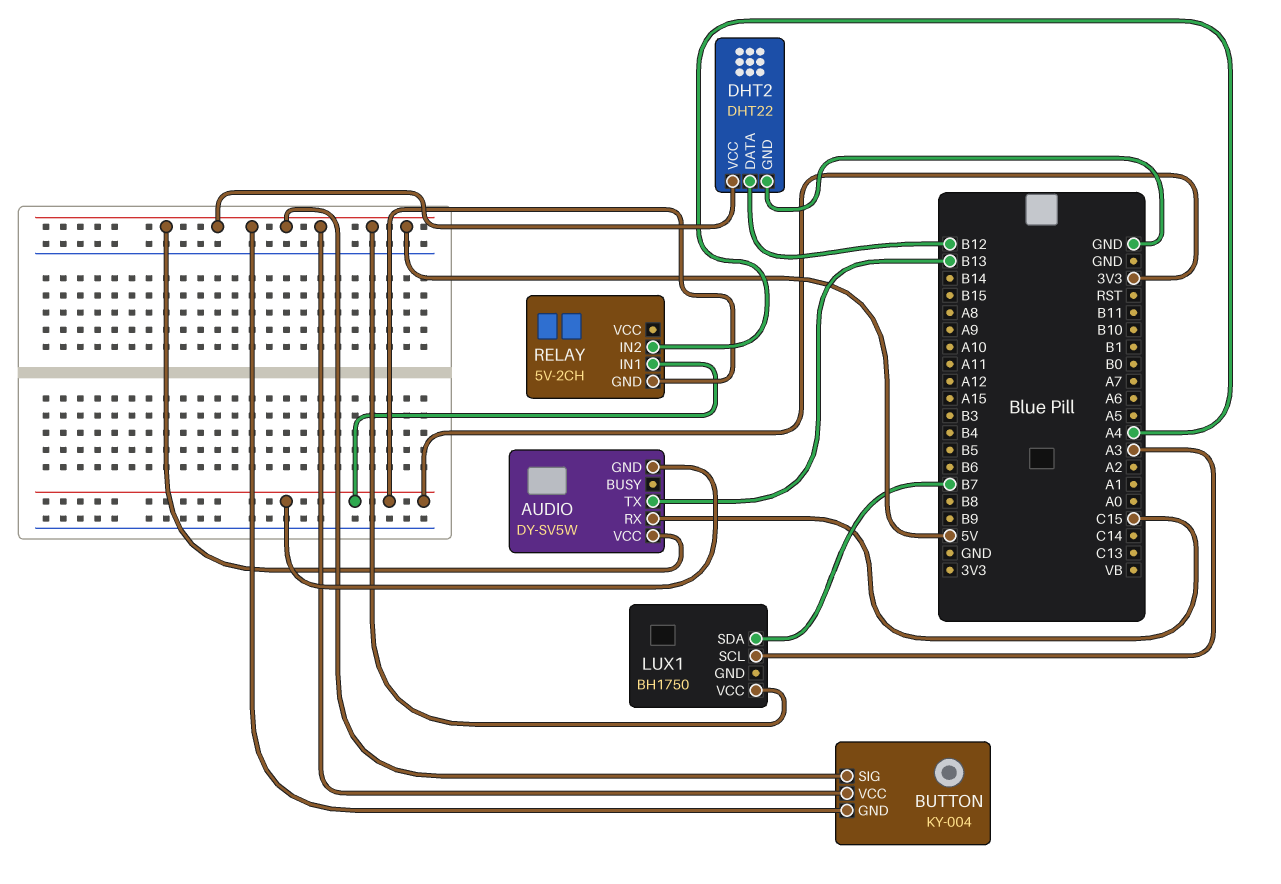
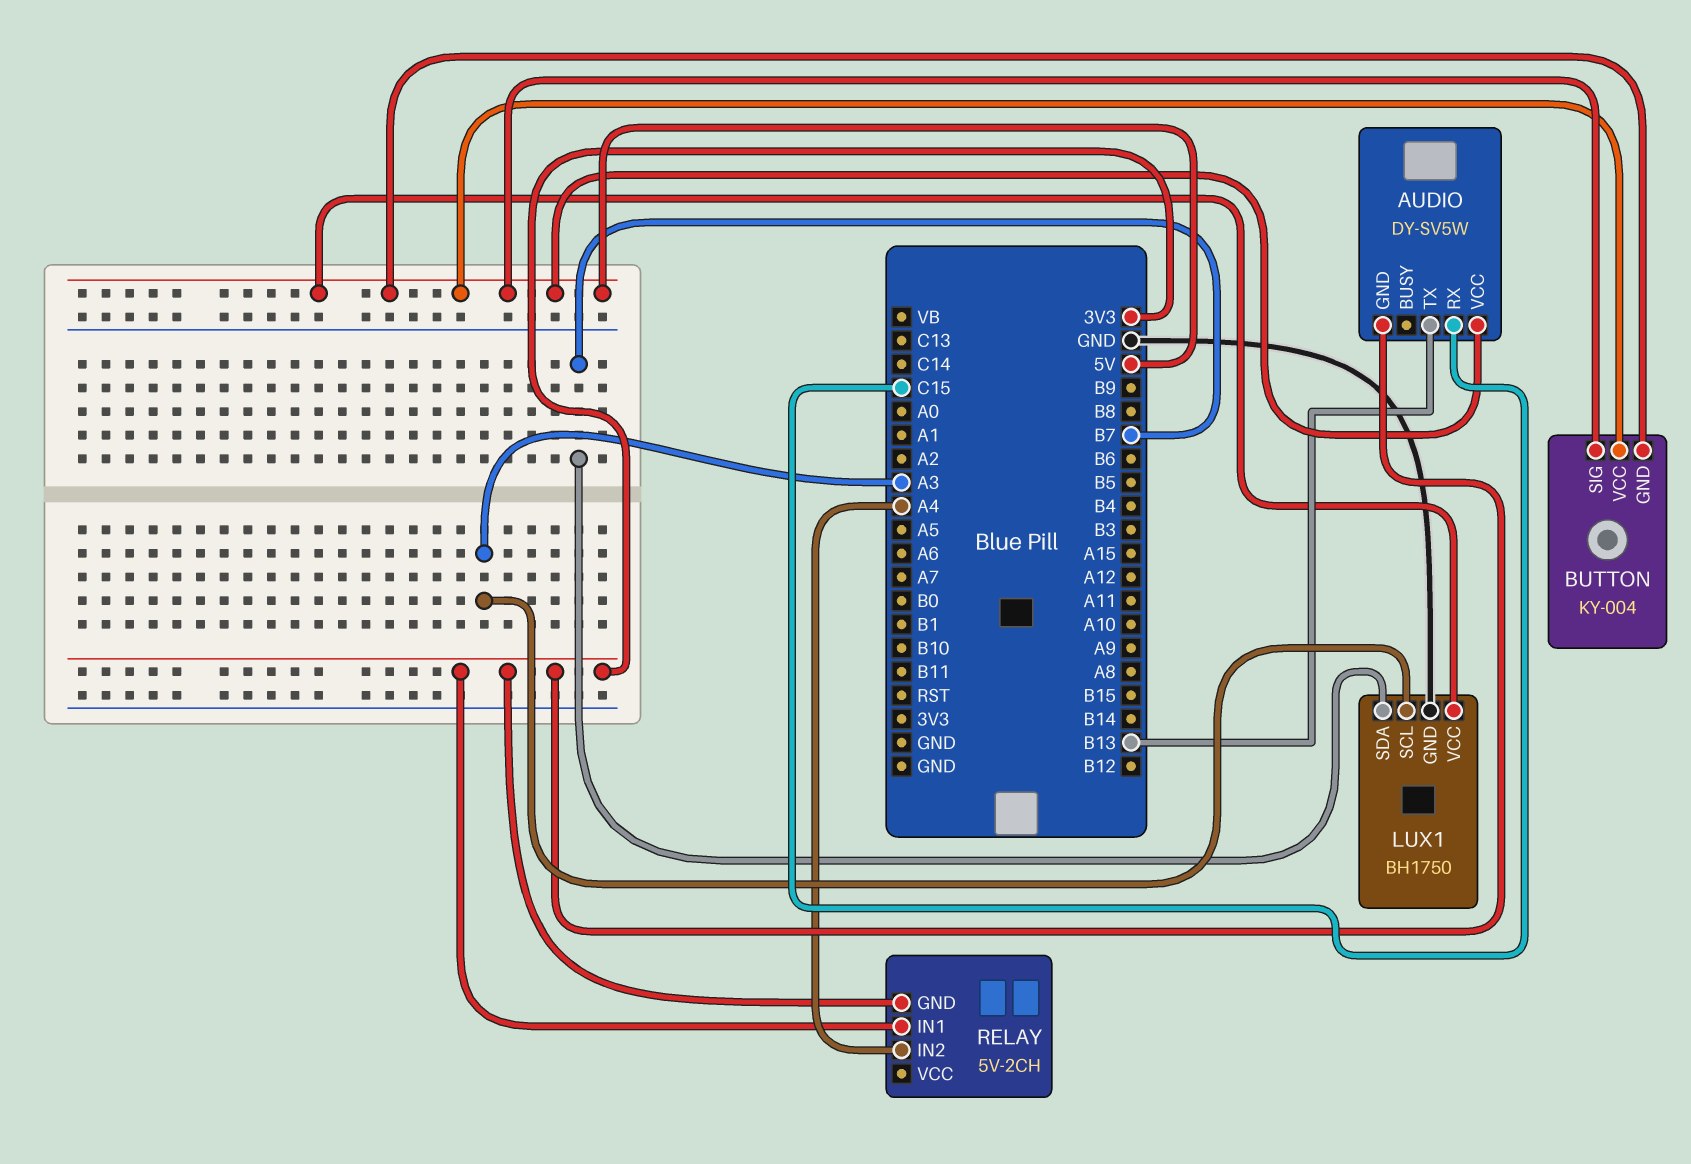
DHT2: DHT22 -> none
DHT2 pin DATA: B12 -> none
DHT2 pin GND: GND -> none
DHT2 pin VCC: 5V -> none
LUX1 pin GND: none -> GND

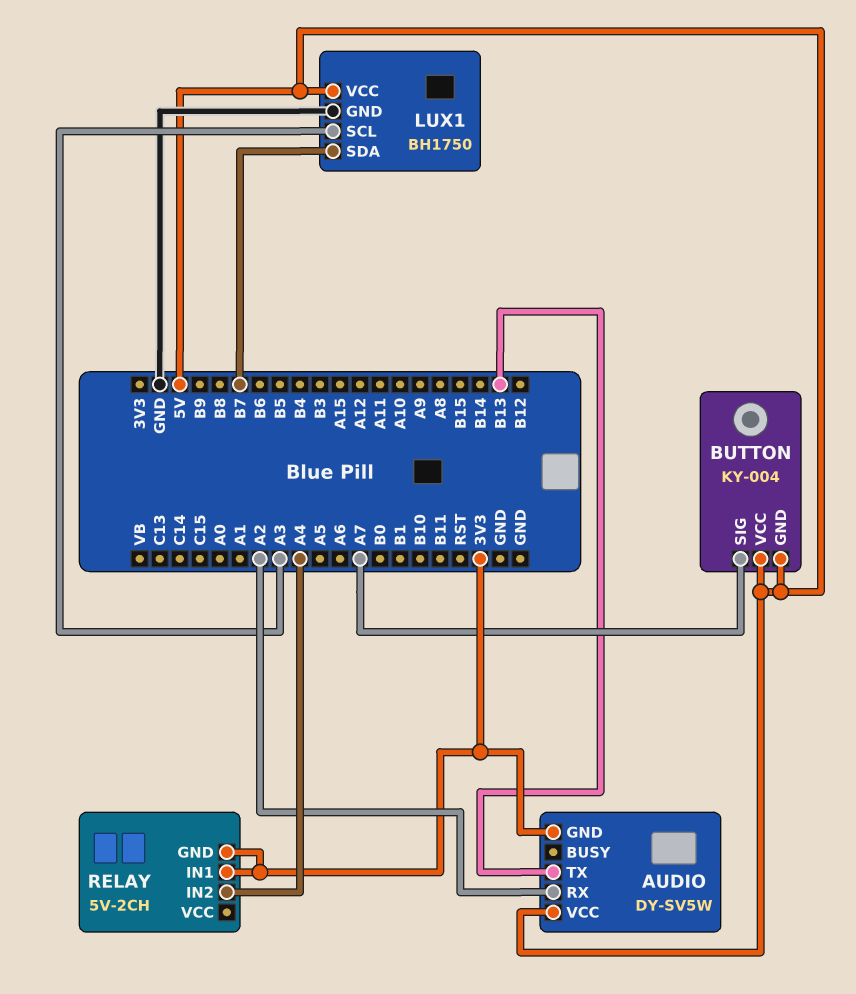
AUDIO pin RX: C15 -> A2
BUTTON pin SIG: 5V -> A7

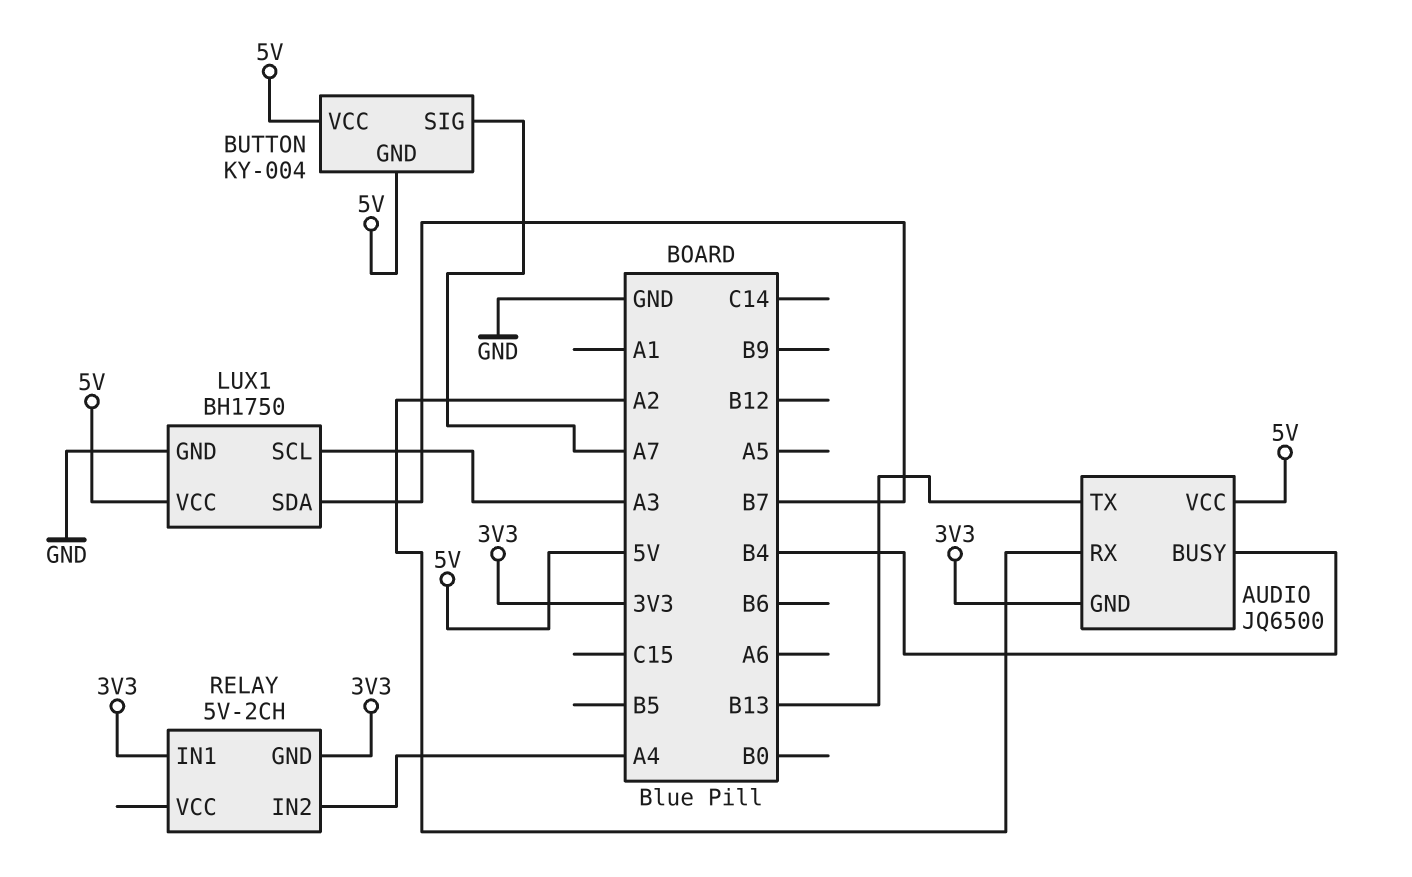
AUDIO: DY-SV5W -> JQ6500
AUDIO pin BUSY: none -> B4

